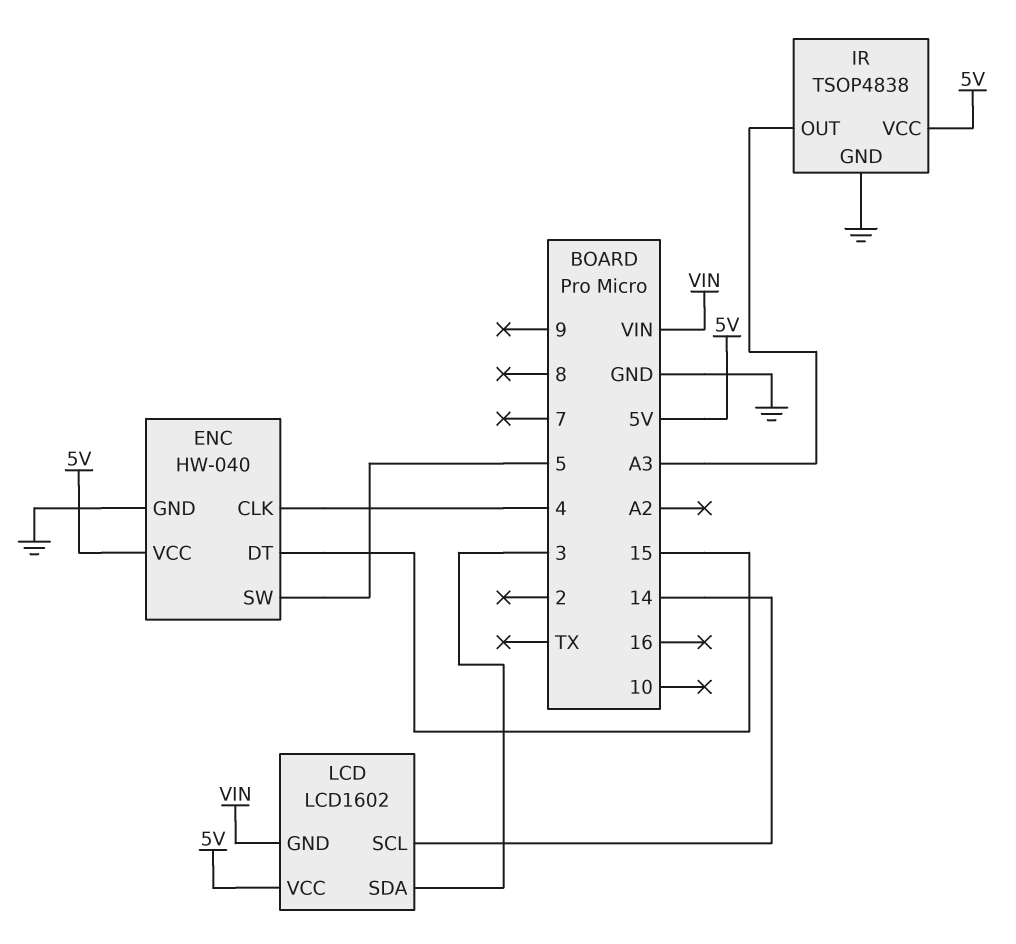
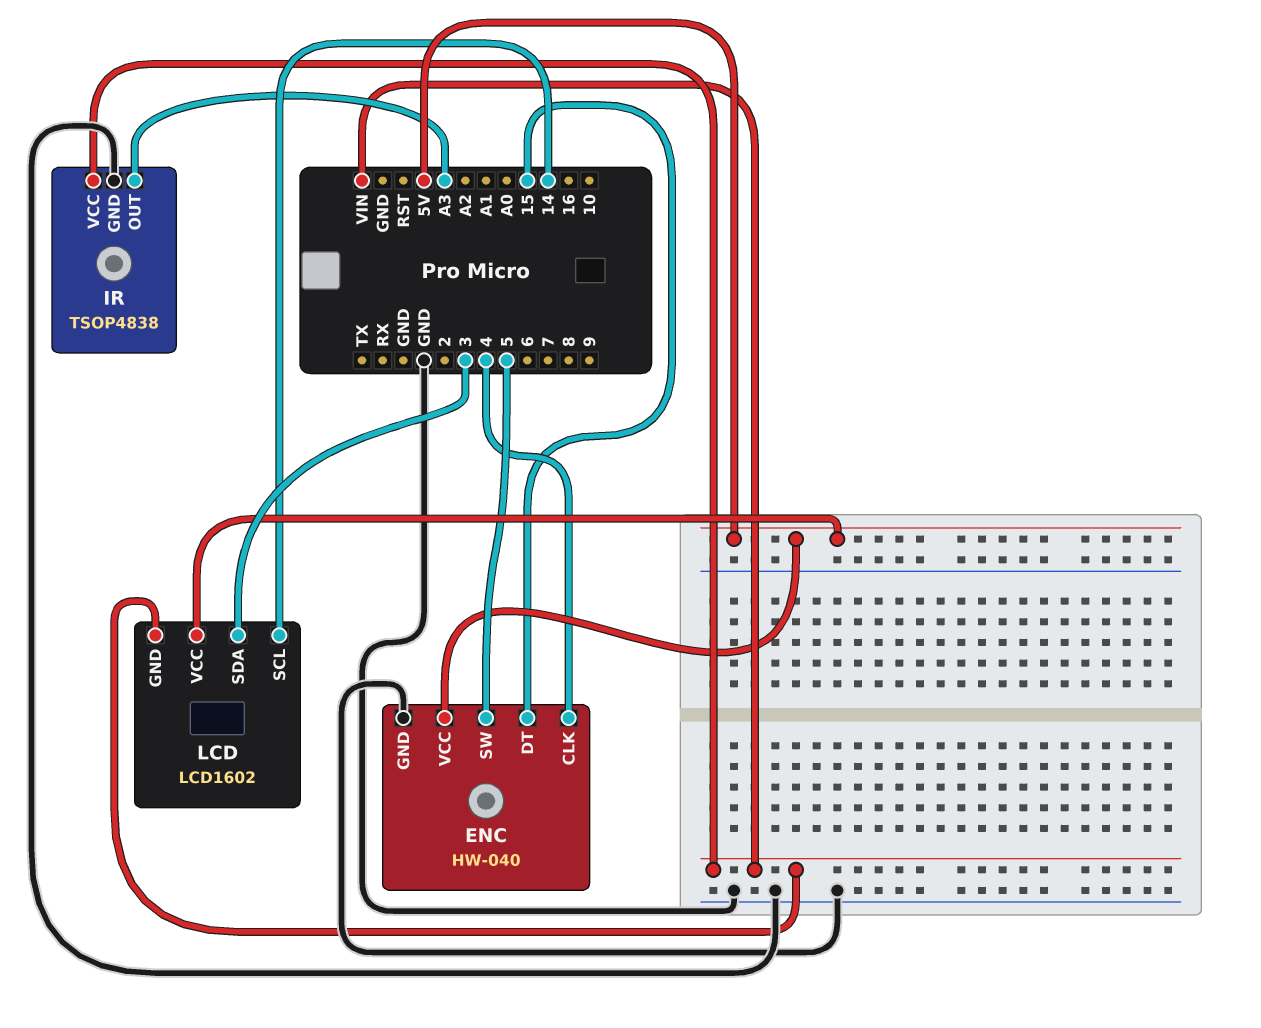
IR pin VCC: 5V -> VIN

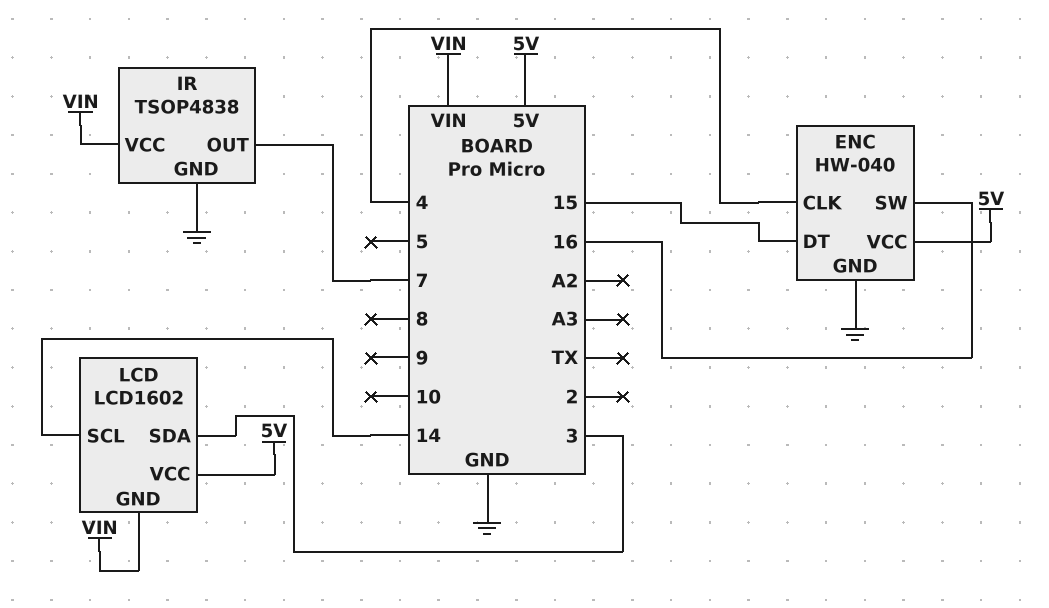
ENC pin SW: 5 -> 16
IR pin OUT: A3 -> 7

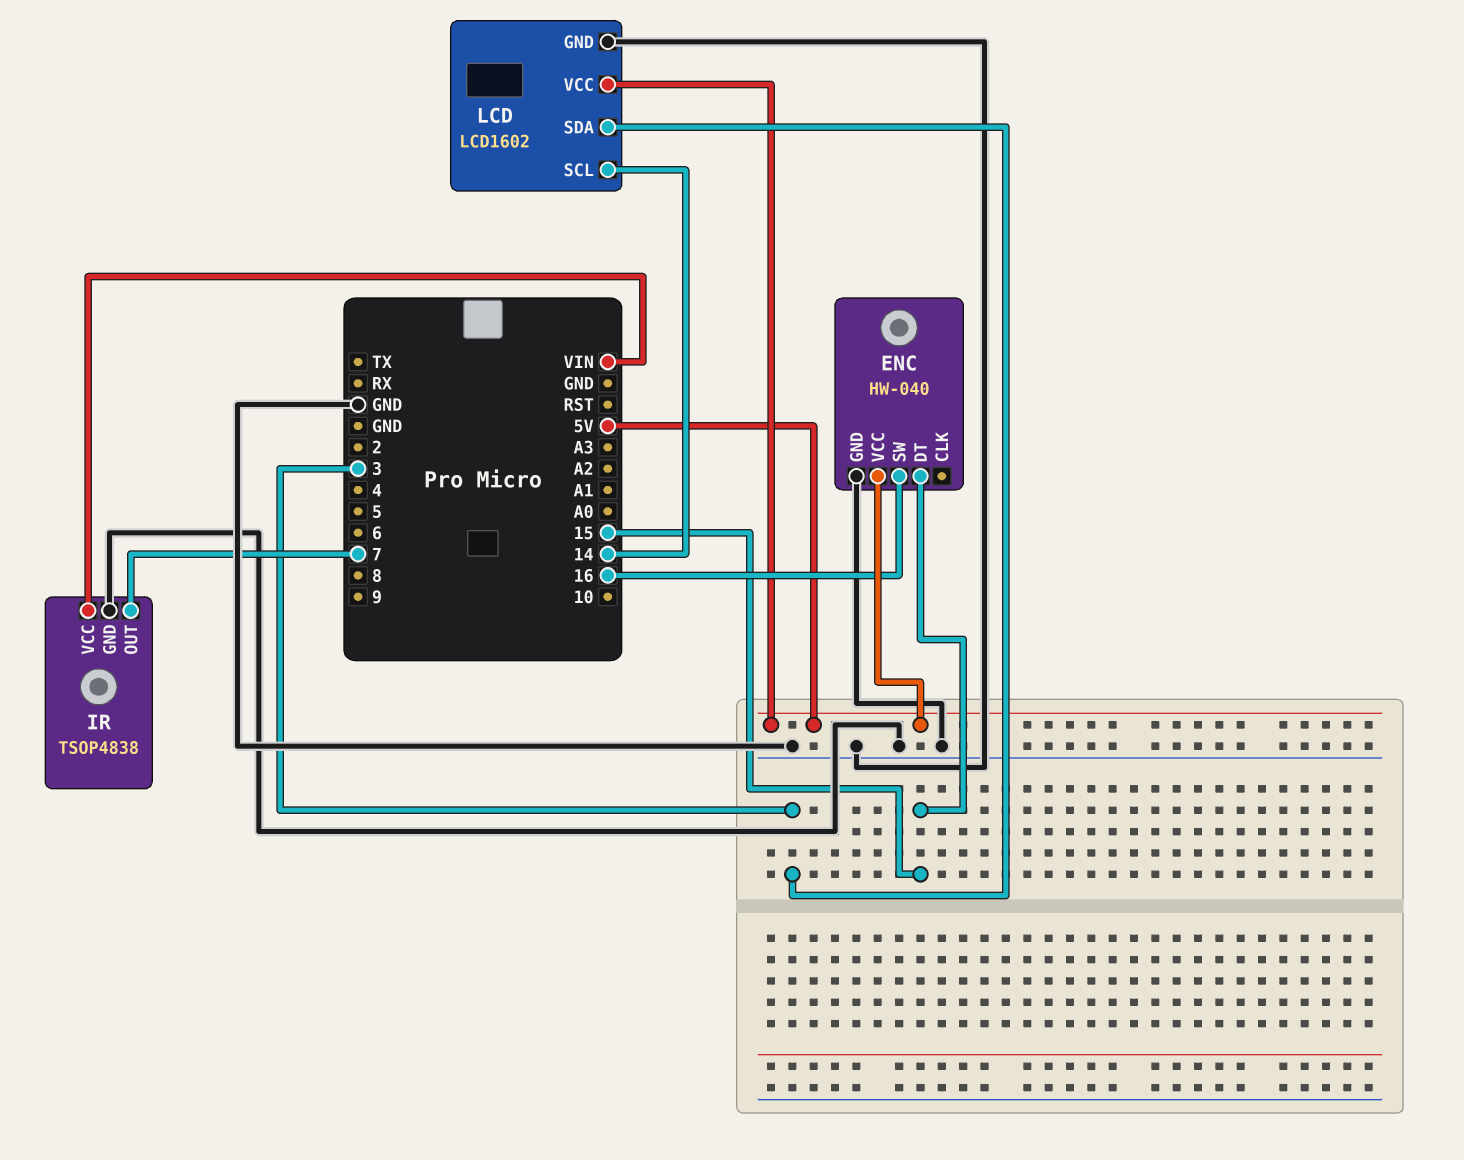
ENC pin CLK: 4 -> none
LCD pin GND: VIN -> GND

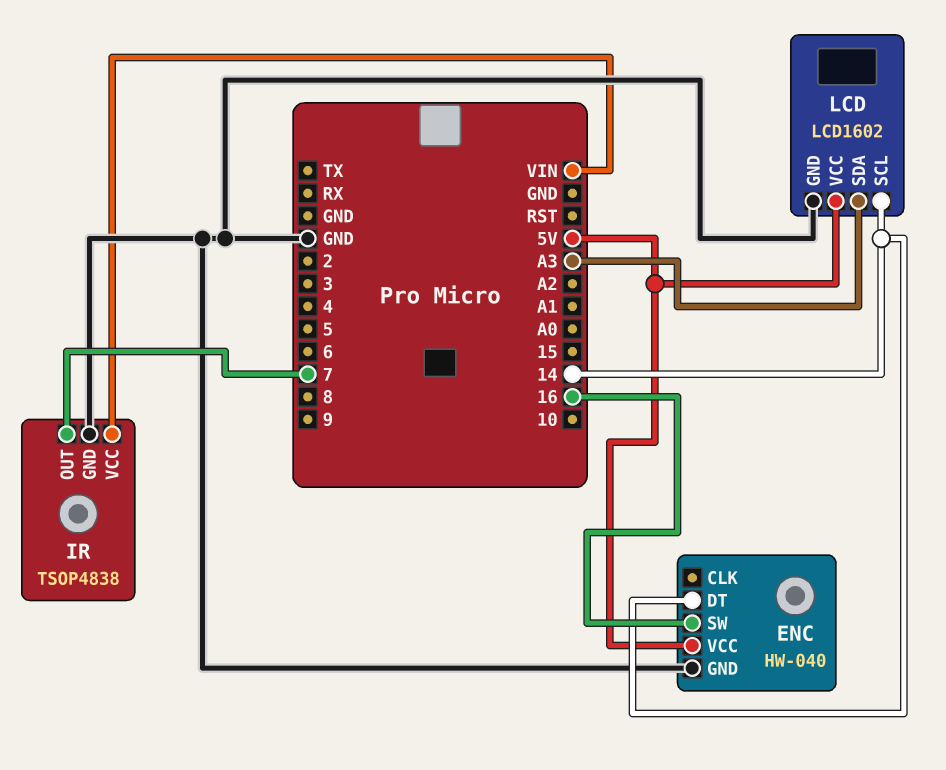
ENC pin DT: 15 -> 14
LCD pin SDA: 3 -> A3

